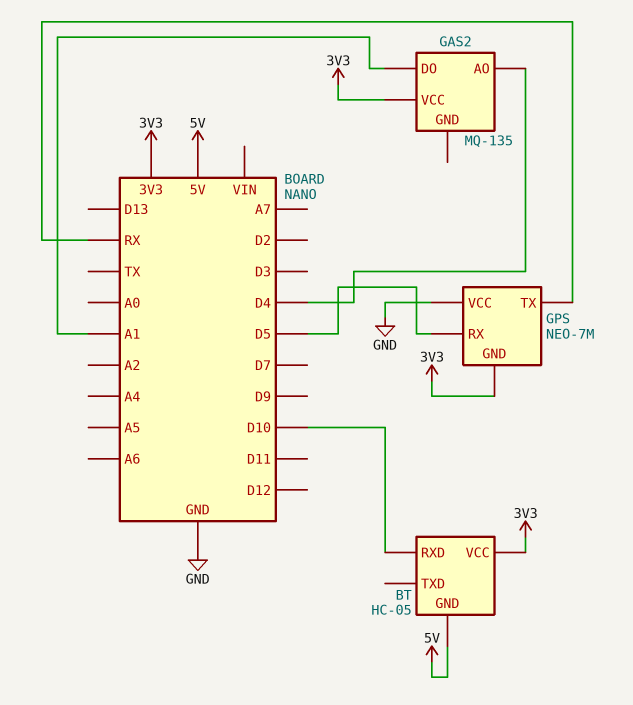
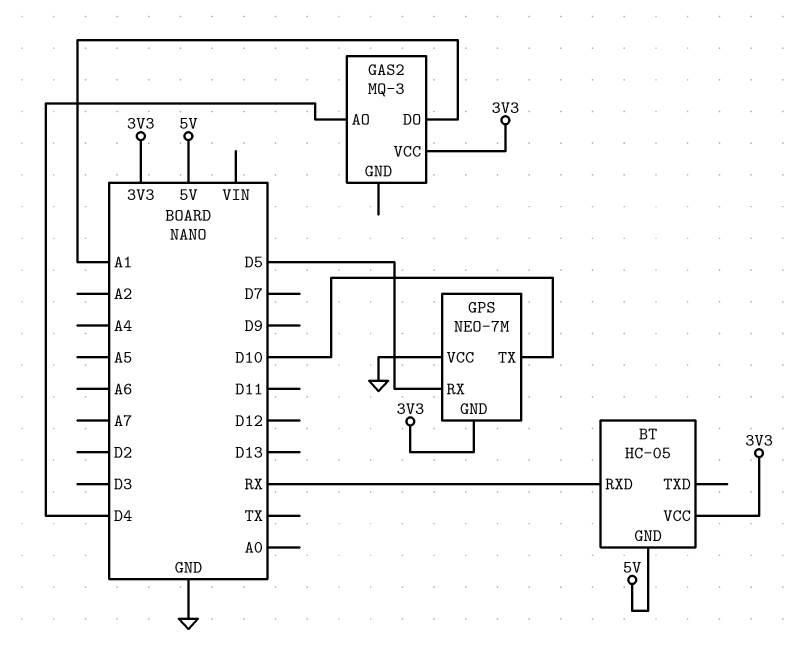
BT pin RXD: D10 -> RX
GAS2: MQ-135 -> MQ-3
GPS pin TX: RX -> D10

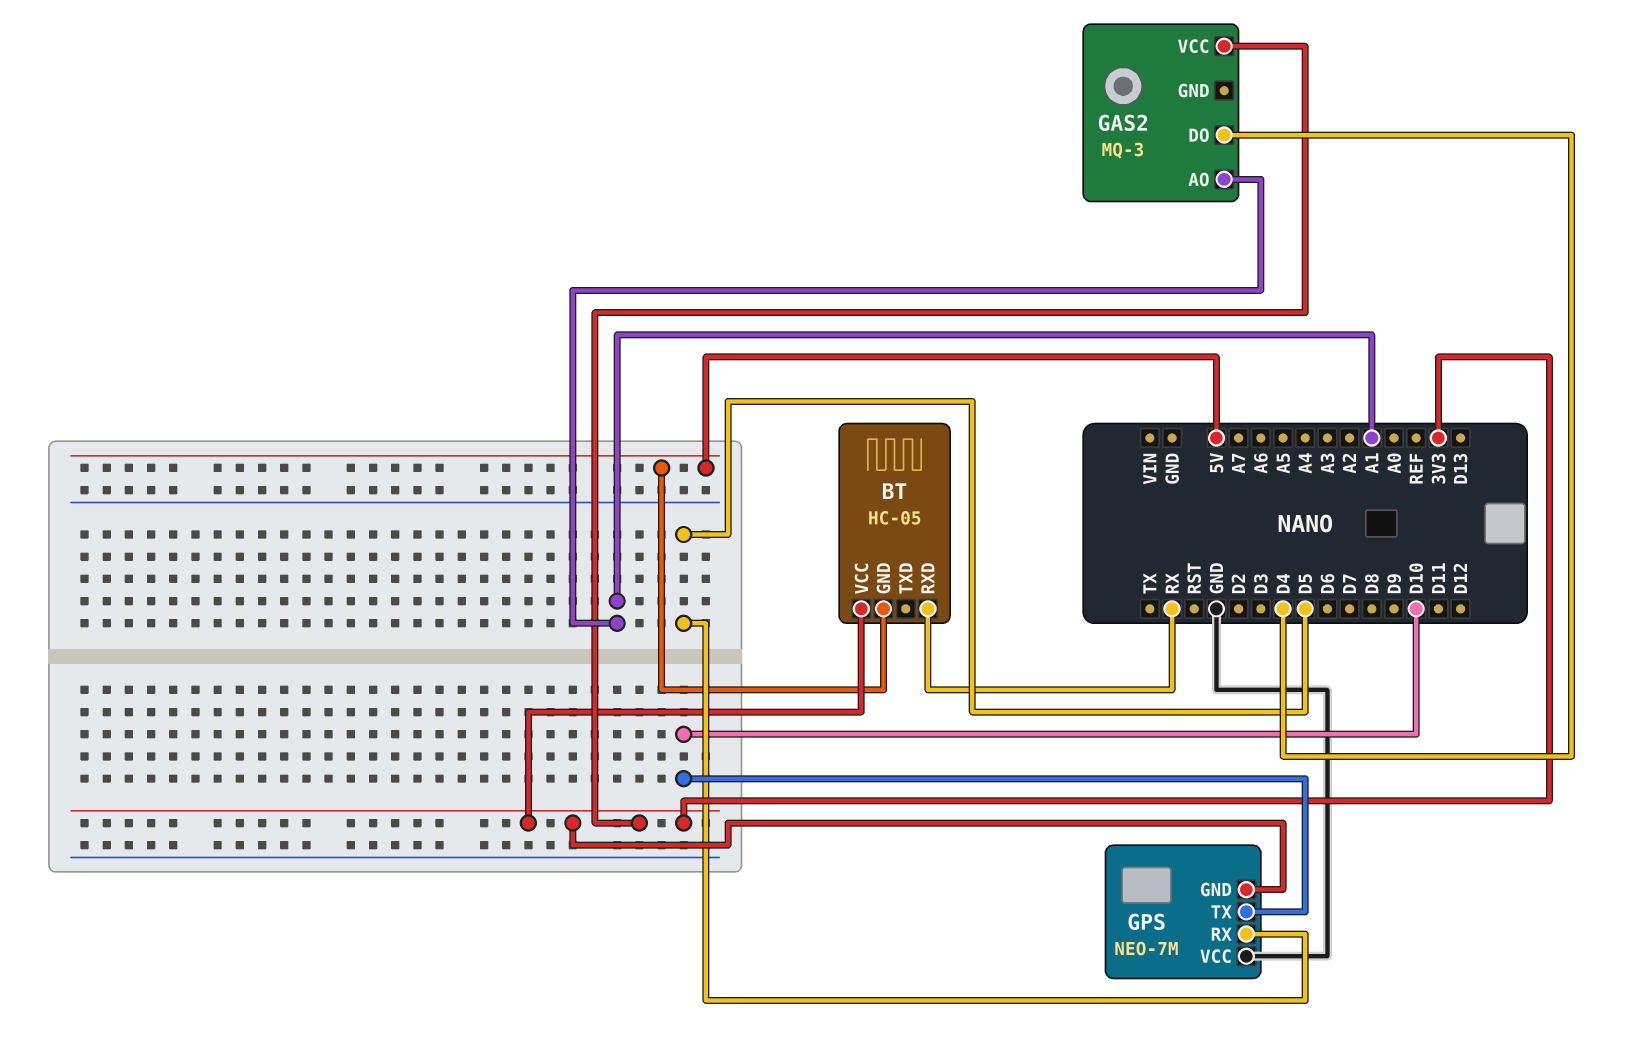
GAS2 pin AO: D4 -> A1
GAS2 pin DO: A1 -> D4

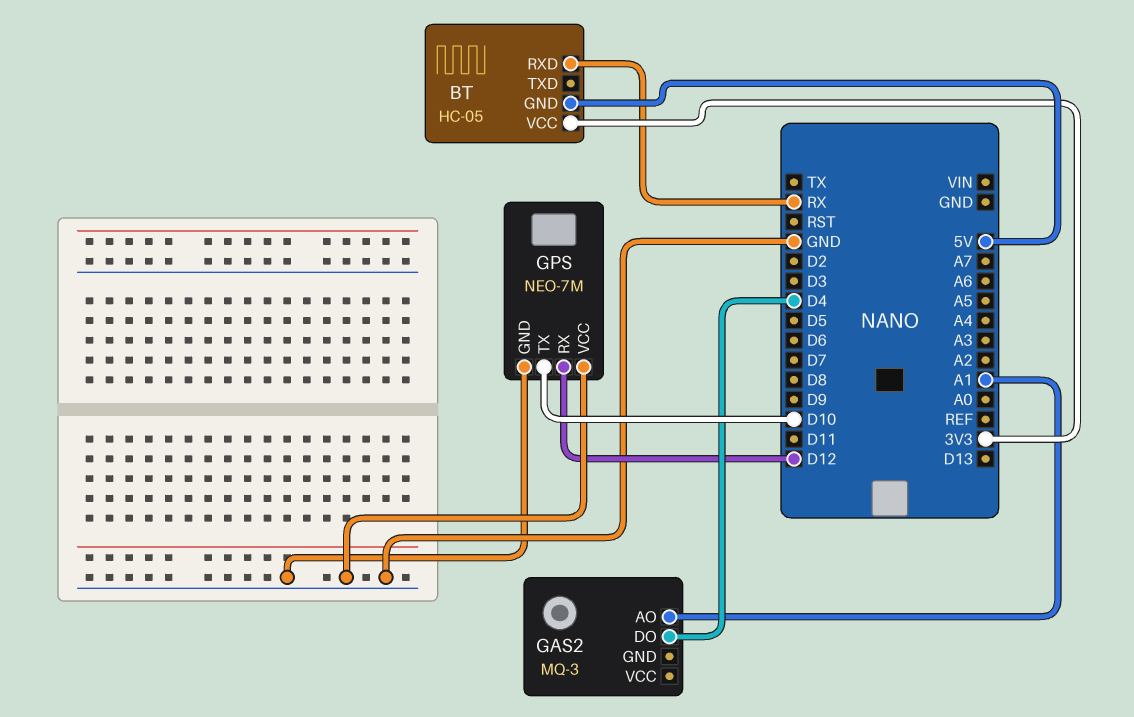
GAS2 pin VCC: 3V3 -> none
GPS pin GND: 3V3 -> GND
GPS pin RX: D5 -> D12

